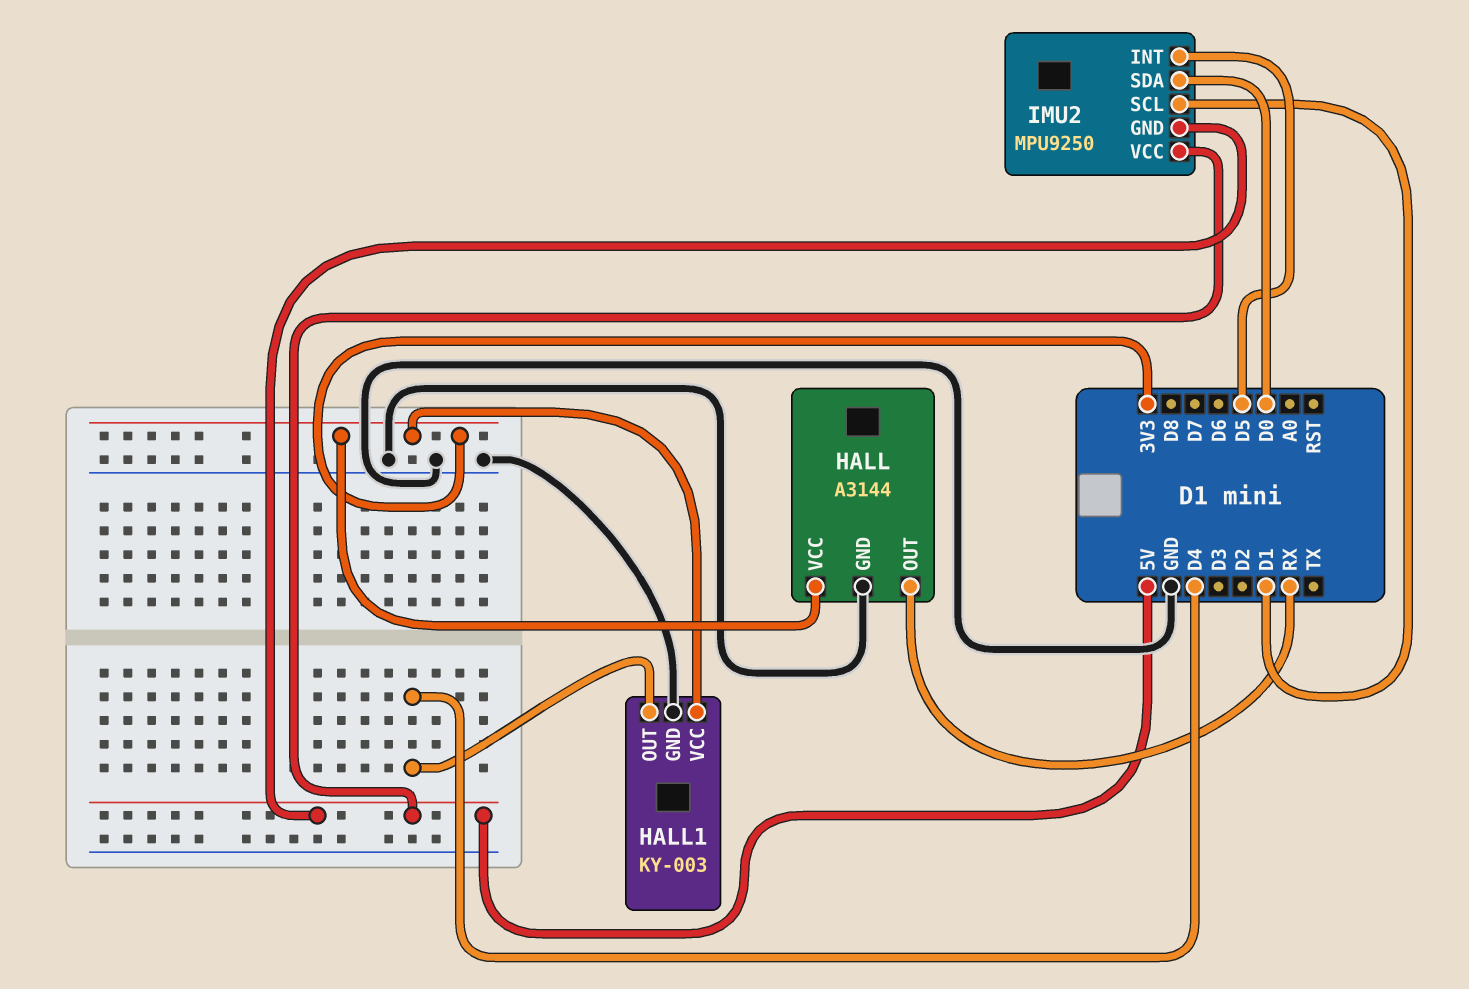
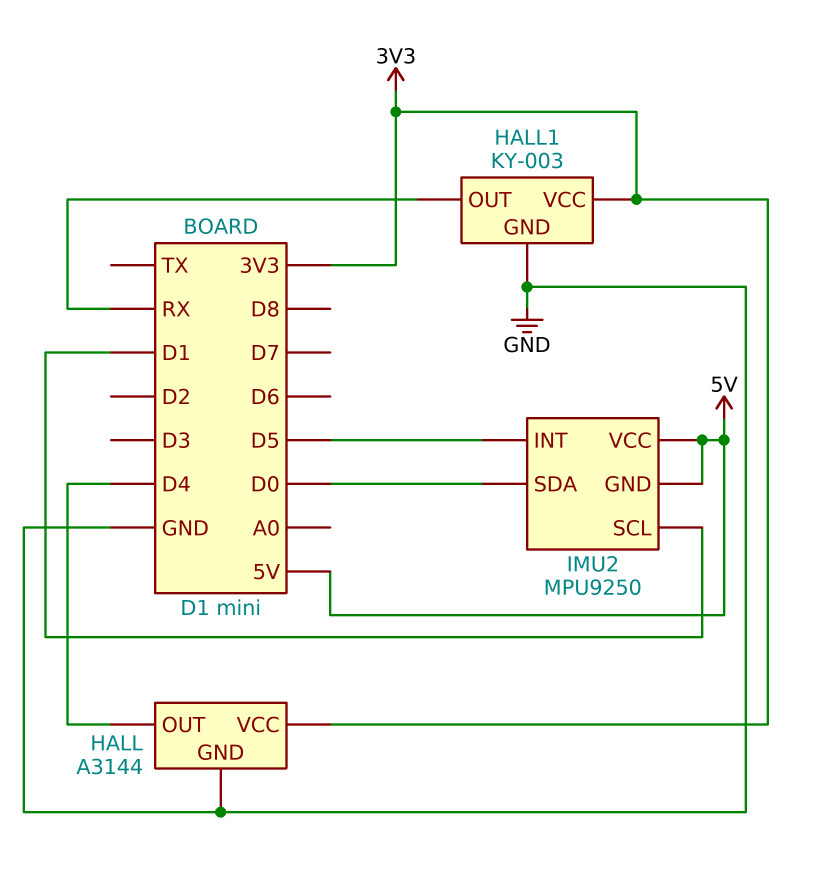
HALL pin OUT: RX -> D4
HALL1 pin OUT: D4 -> RX

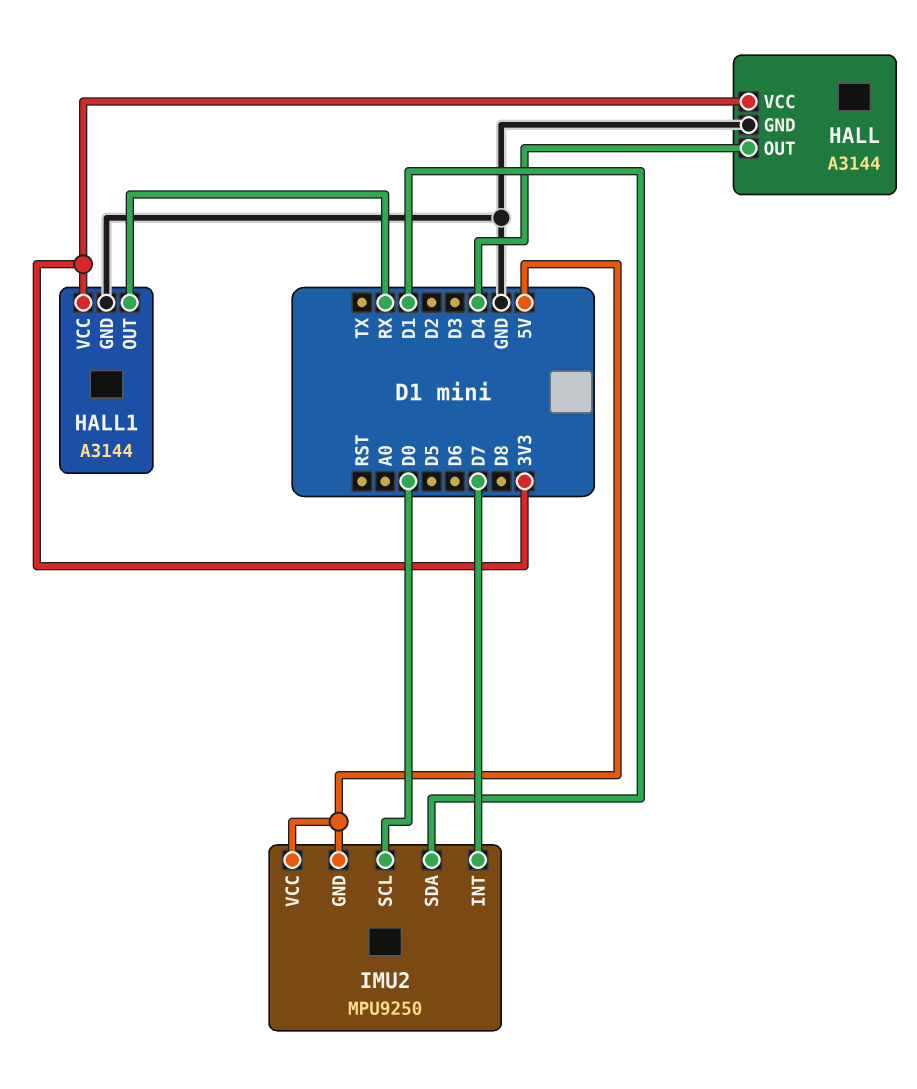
HALL1: KY-003 -> A3144
IMU2 pin INT: D5 -> D7
IMU2 pin SCL: D1 -> D0
IMU2 pin SDA: D0 -> D1

